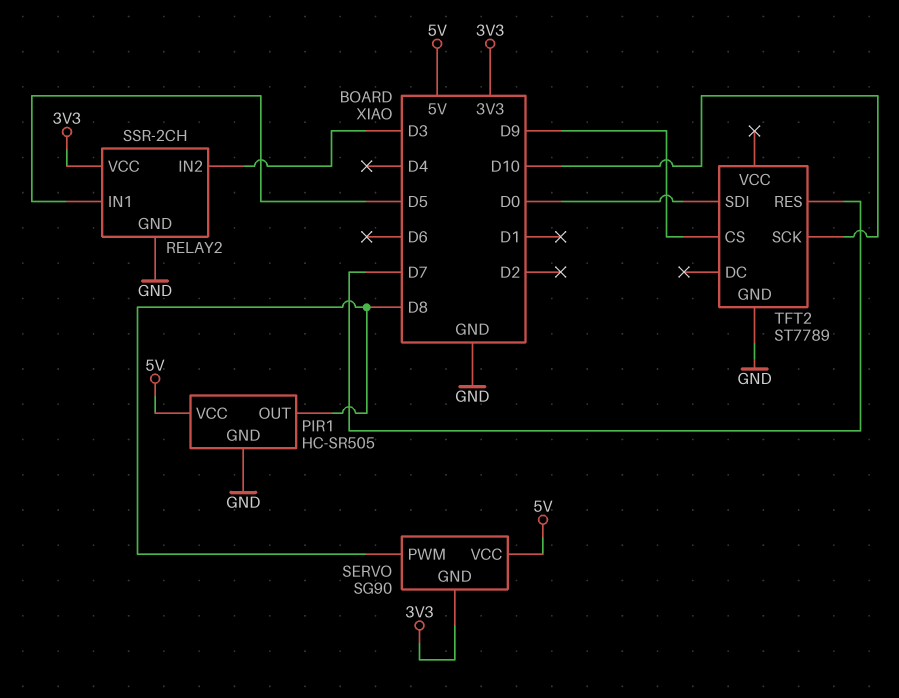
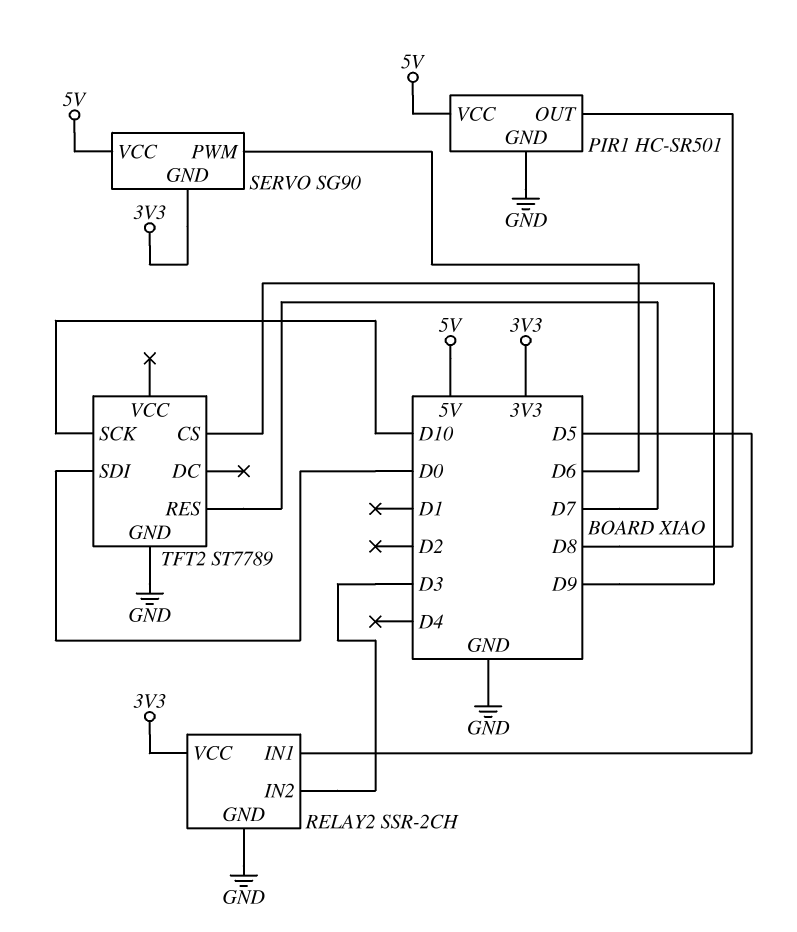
PIR1: HC-SR505 -> HC-SR501
SERVO pin PWM: D8 -> D6

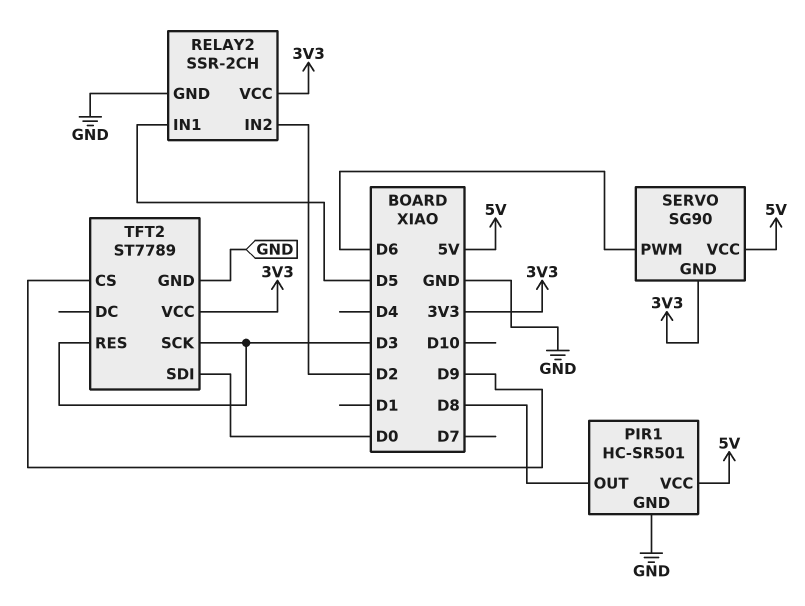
RELAY2 pin IN2: D3 -> D2
TFT2 pin RES: D7 -> D3
TFT2 pin SCK: D10 -> D3
TFT2 pin VCC: none -> 3V3

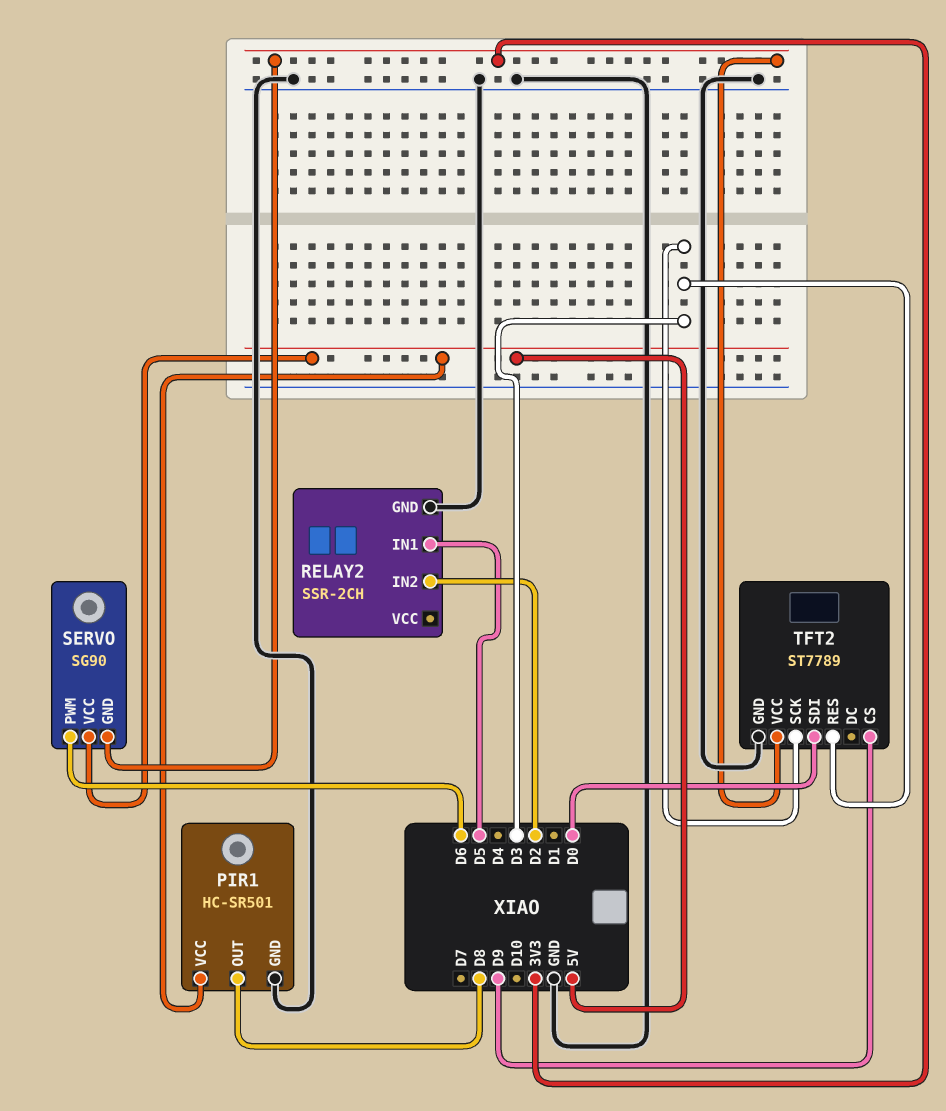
RELAY2 pin VCC: 3V3 -> none

